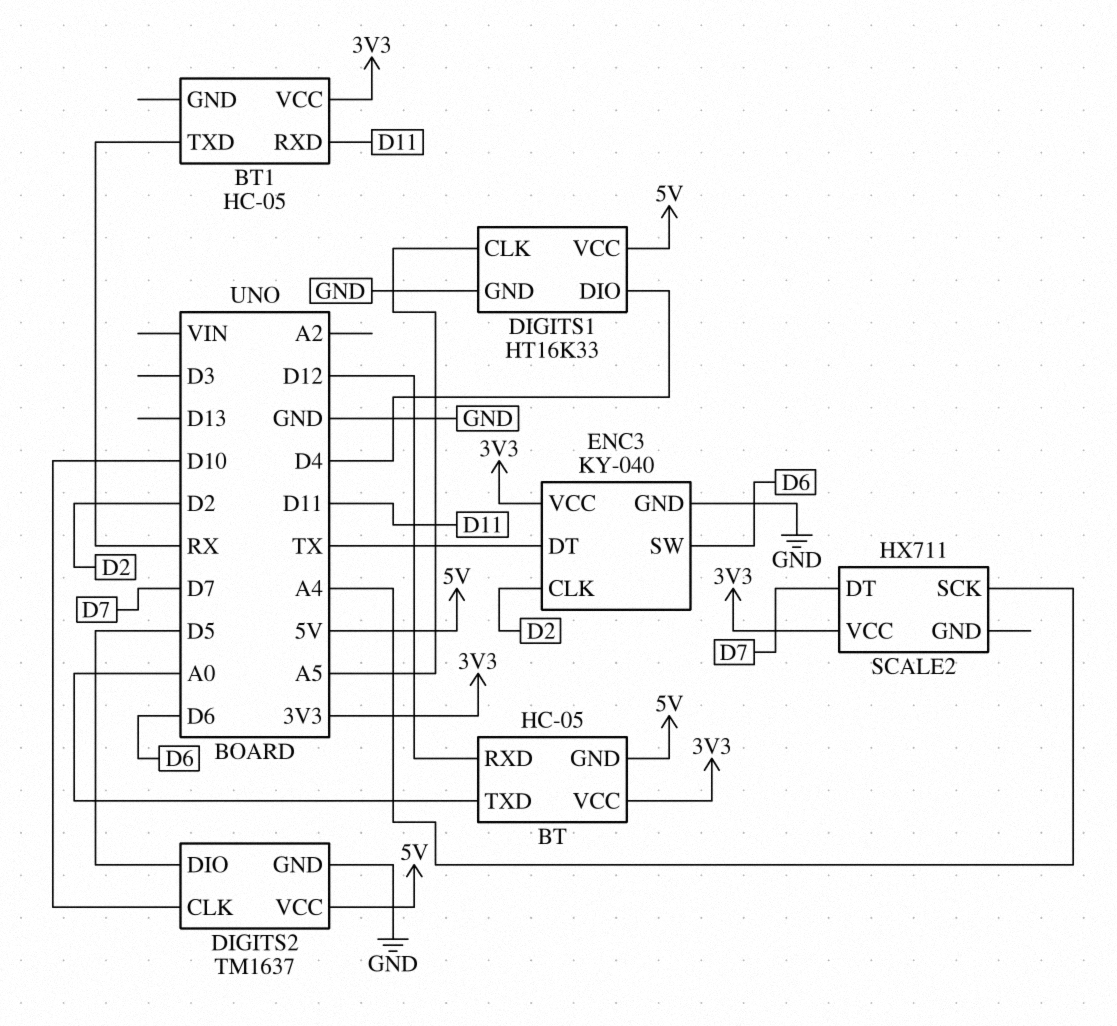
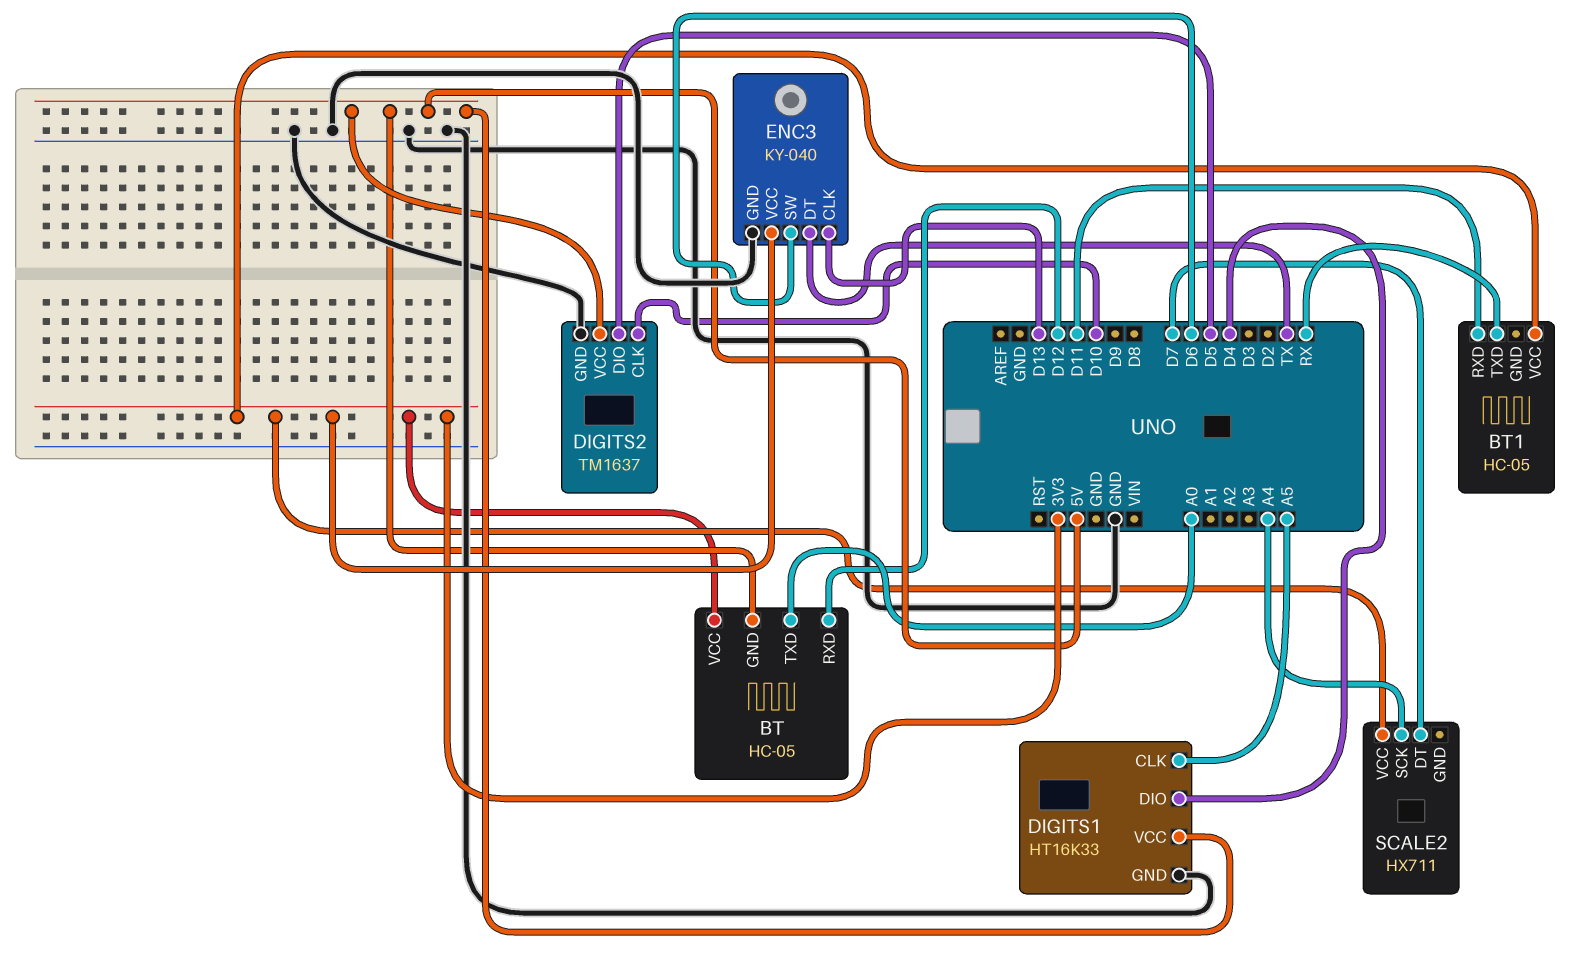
ENC3 pin CLK: D2 -> D13

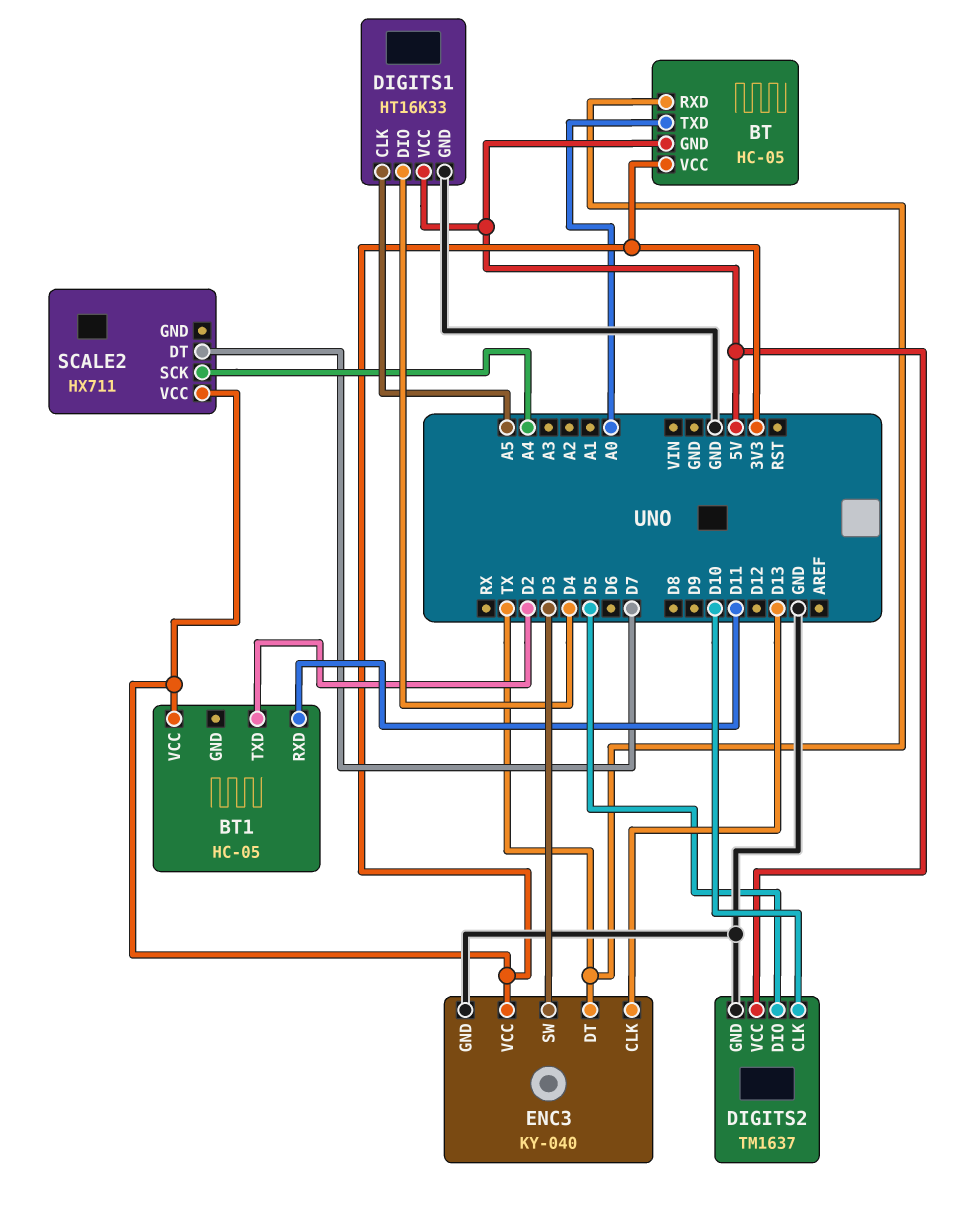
BT pin RXD: D12 -> TX
BT1 pin TXD: RX -> D2
ENC3 pin SW: D6 -> D3

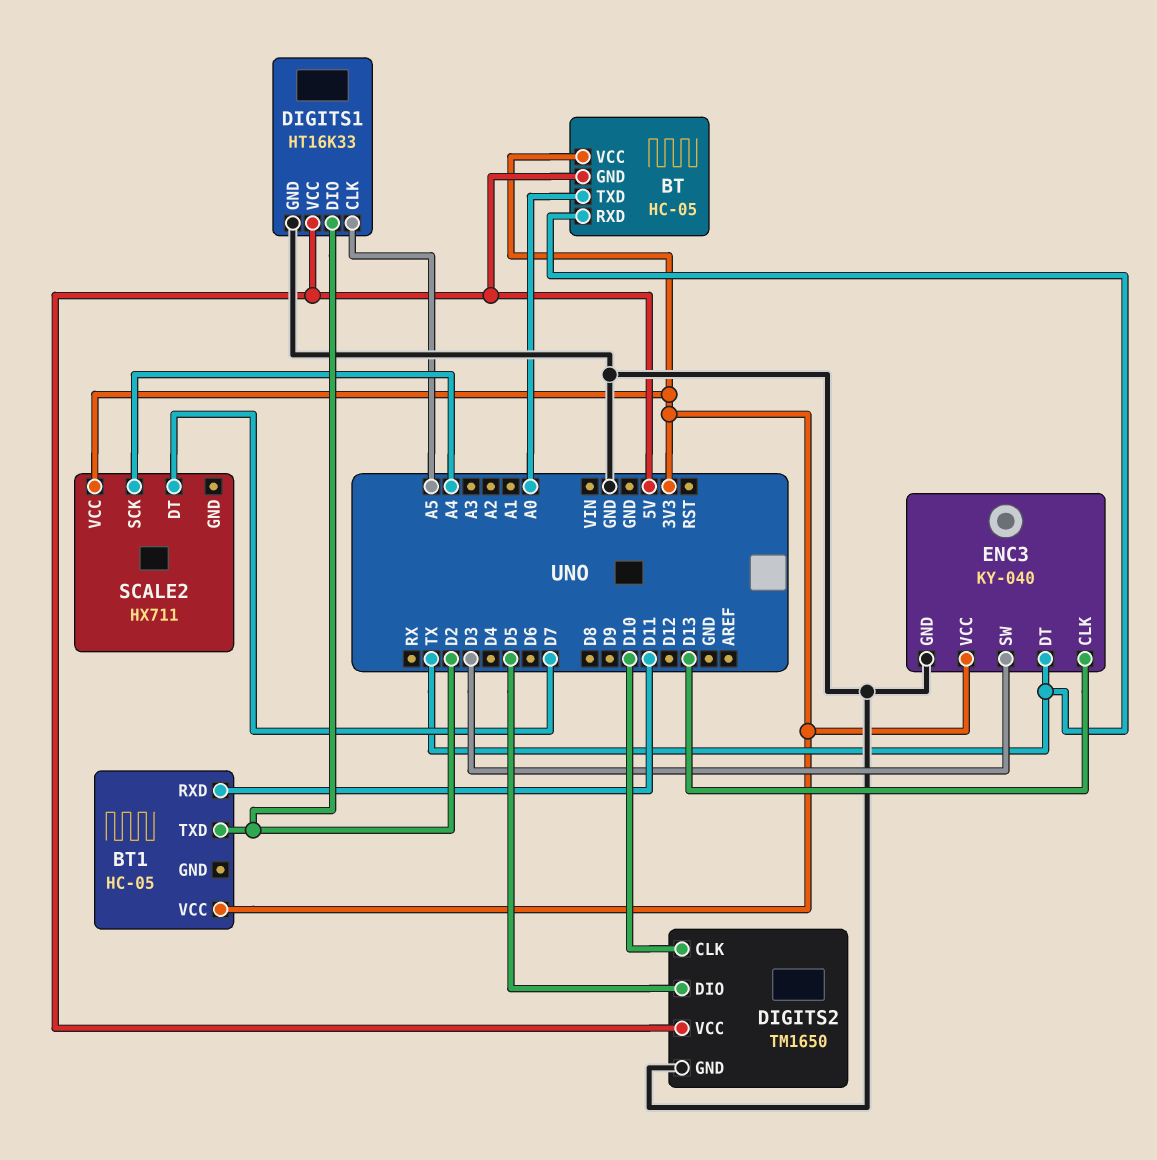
DIGITS1 pin DIO: D4 -> D2
DIGITS2: TM1637 -> TM1650

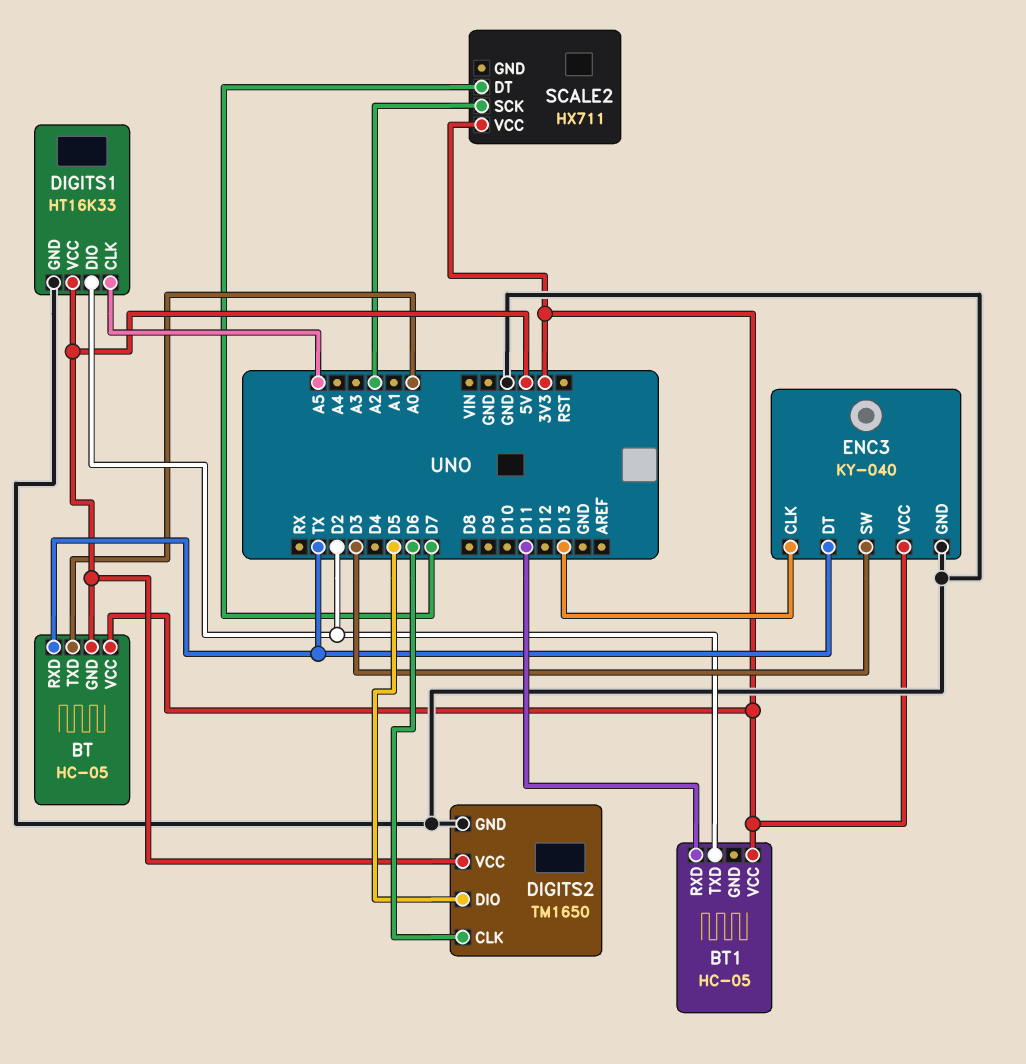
DIGITS2 pin CLK: D10 -> D6
SCALE2 pin SCK: A4 -> A2

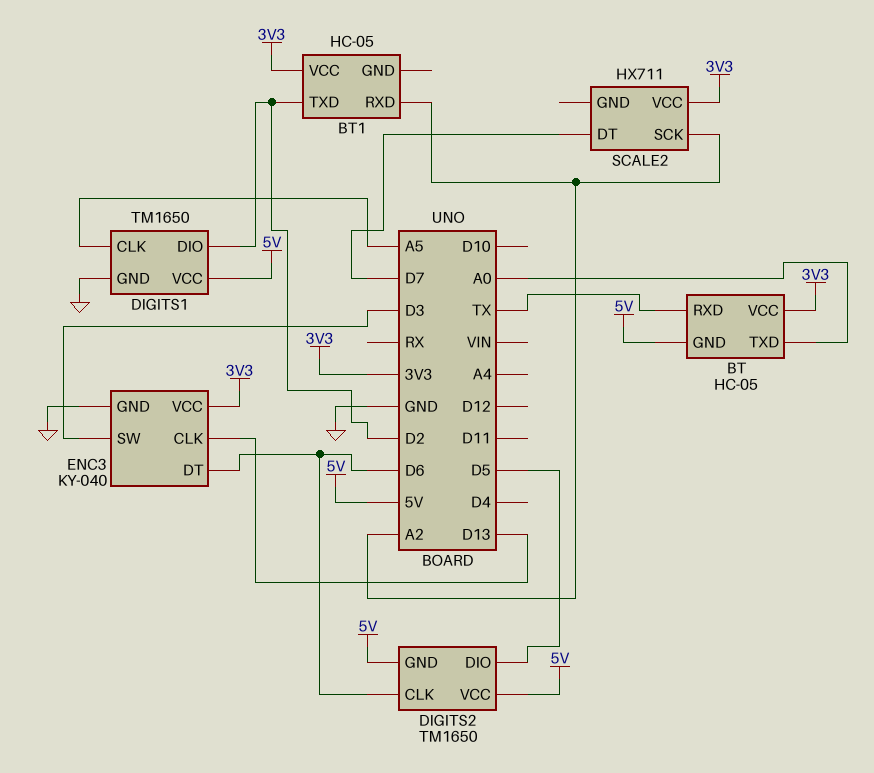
BT1 pin RXD: D11 -> A2
DIGITS1: HT16K33 -> TM1650
DIGITS2 pin GND: GND -> 5V
ENC3 pin DT: TX -> D6

